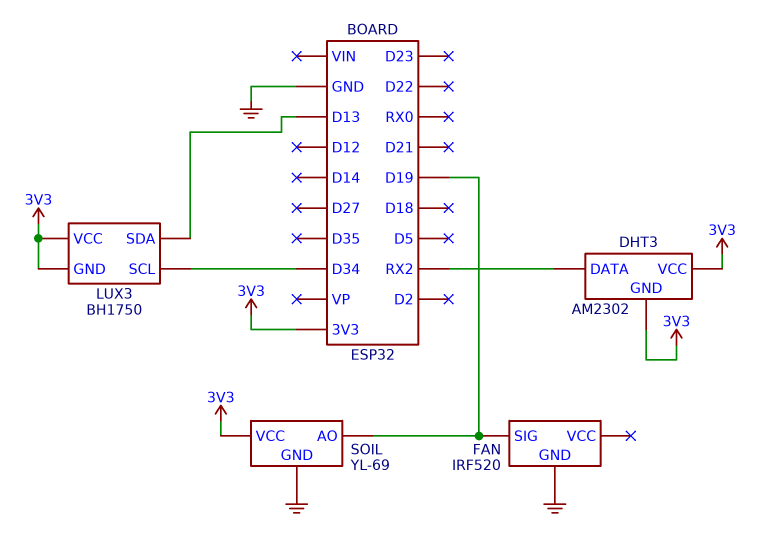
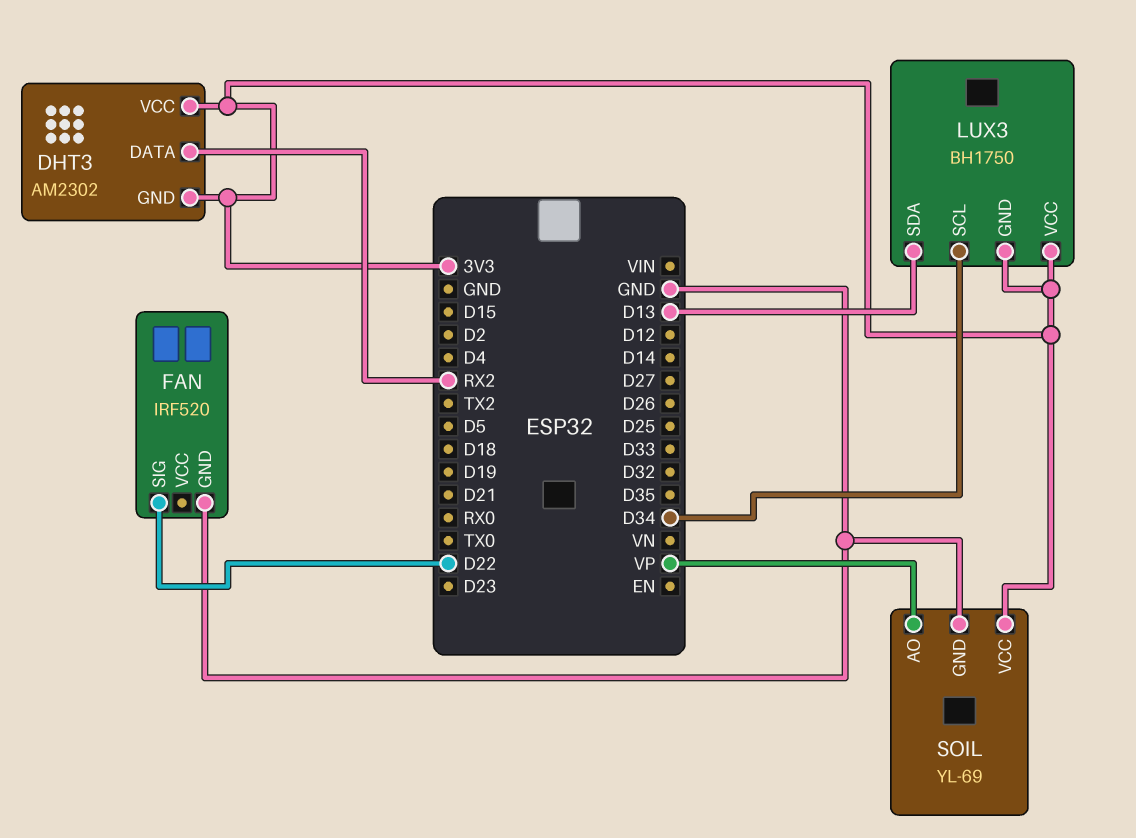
FAN pin SIG: D19 -> D22
SOIL pin AO: D19 -> VP

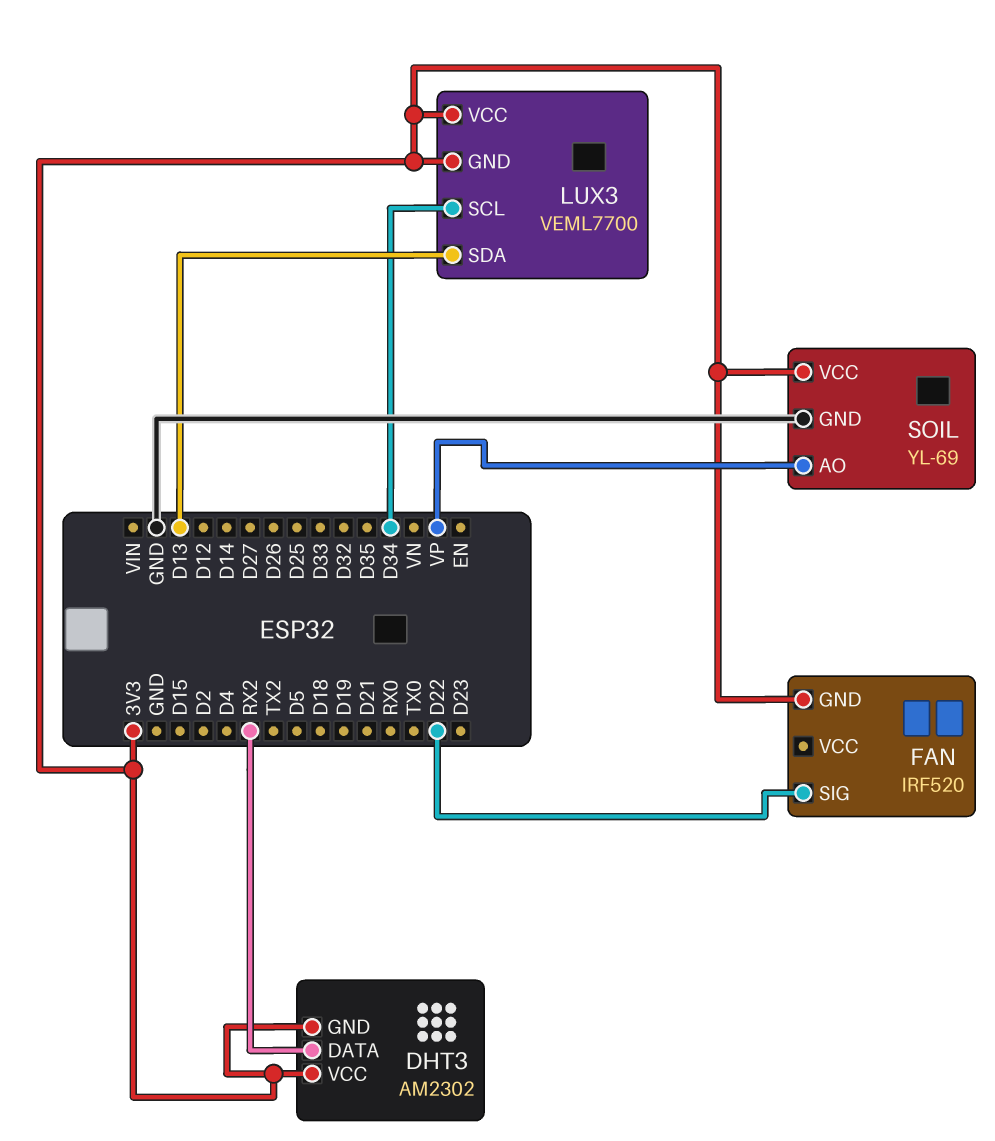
FAN pin GND: GND -> 3V3
LUX3: BH1750 -> VEML7700

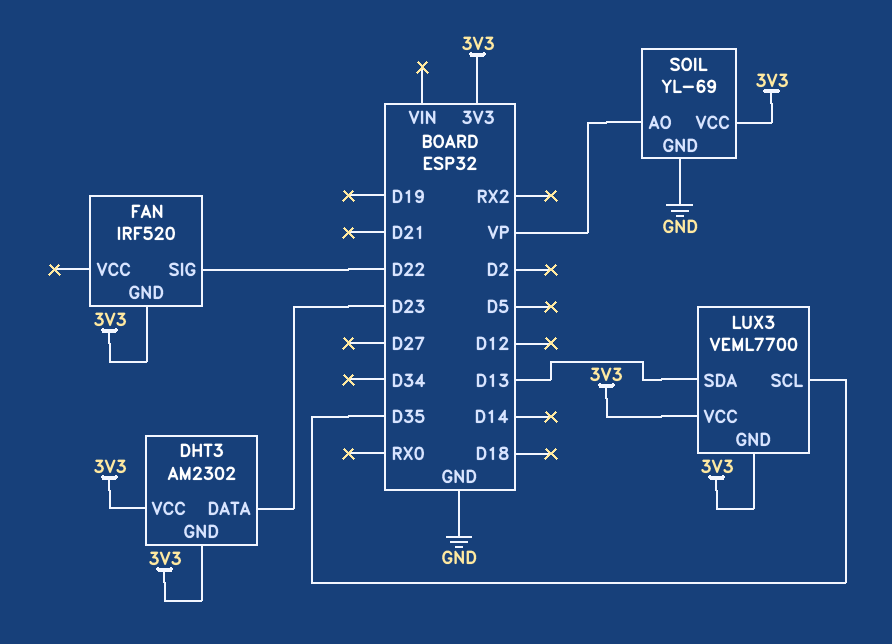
DHT3 pin DATA: RX2 -> D23
LUX3 pin SCL: D34 -> D35

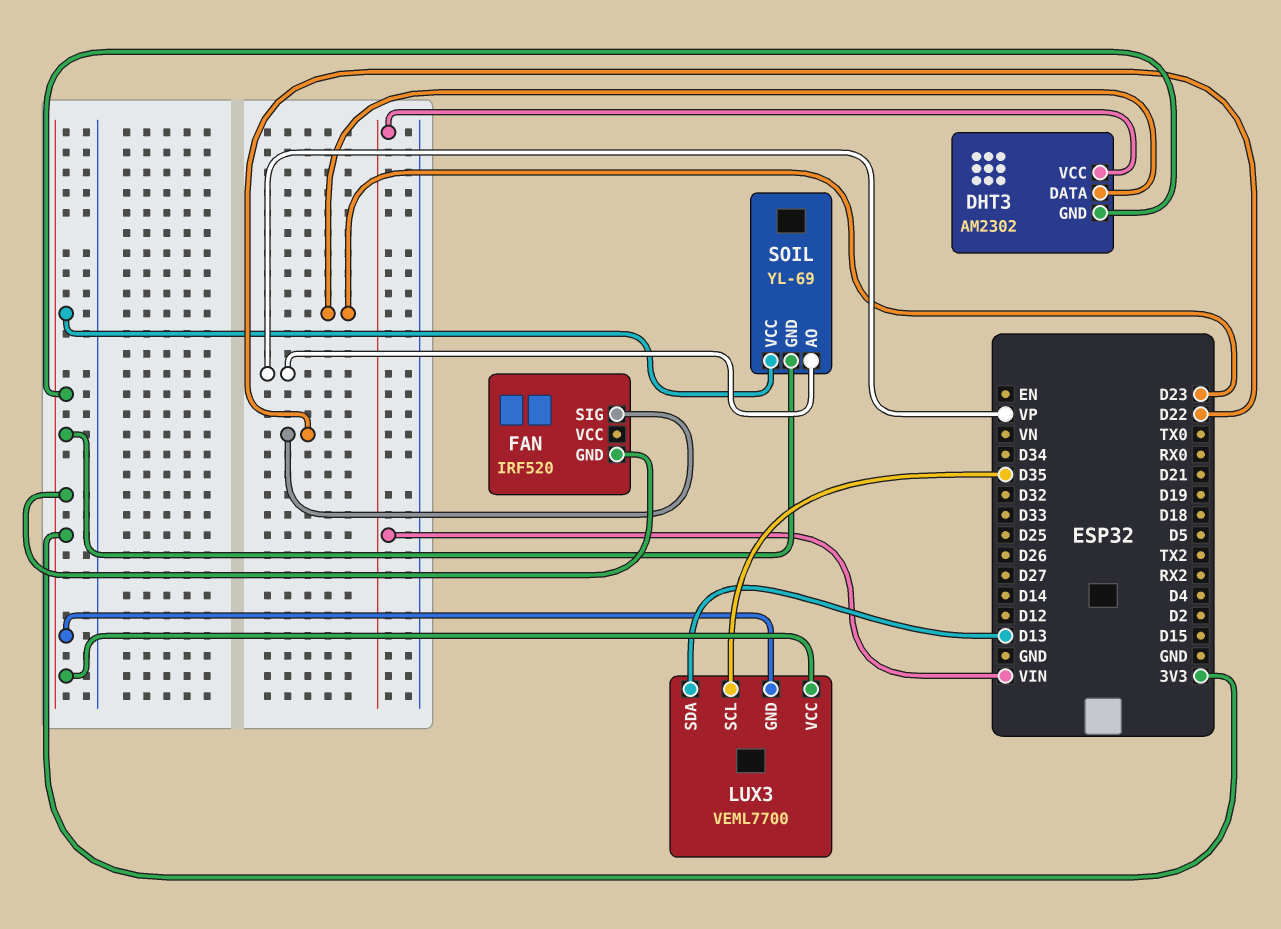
DHT3 pin VCC: 3V3 -> VIN
SOIL pin GND: GND -> 3V3

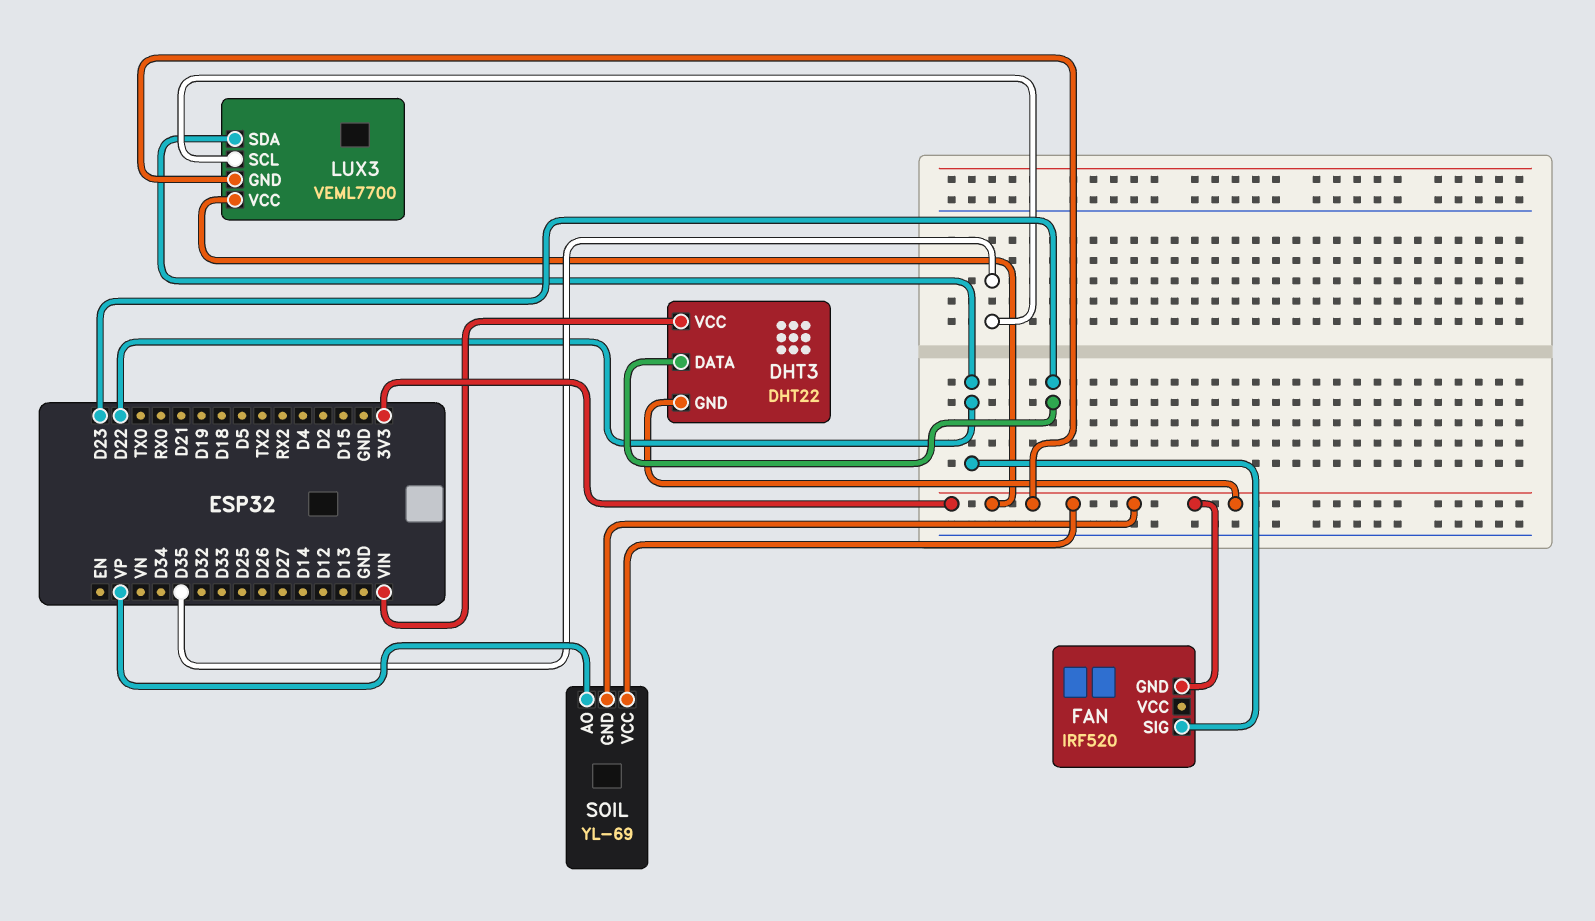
DHT3: AM2302 -> DHT22
LUX3 pin SDA: D13 -> D22

